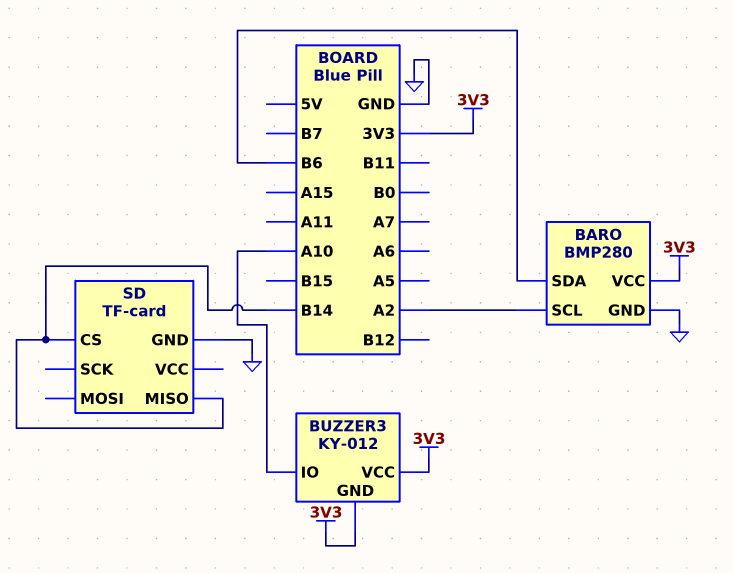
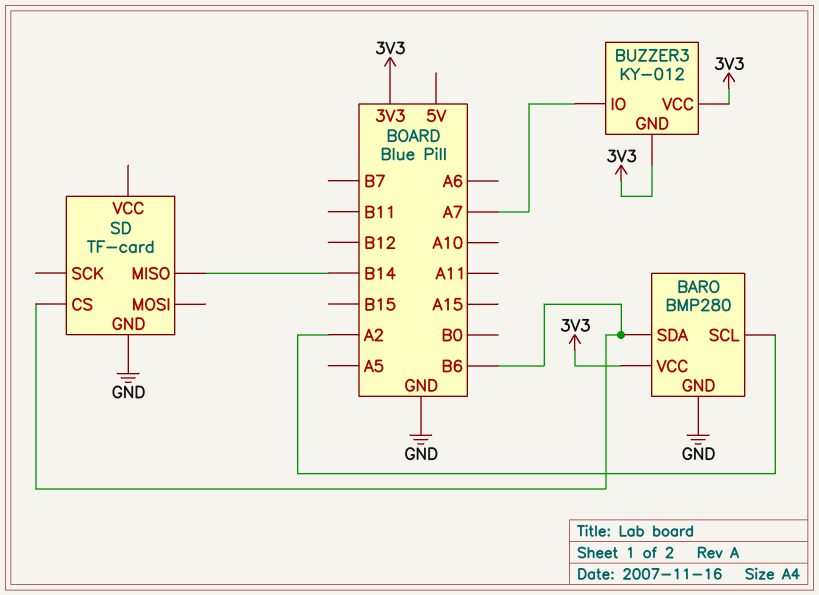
BUZZER3 pin IO: A10 -> A7
SD pin CS: B14 -> B6

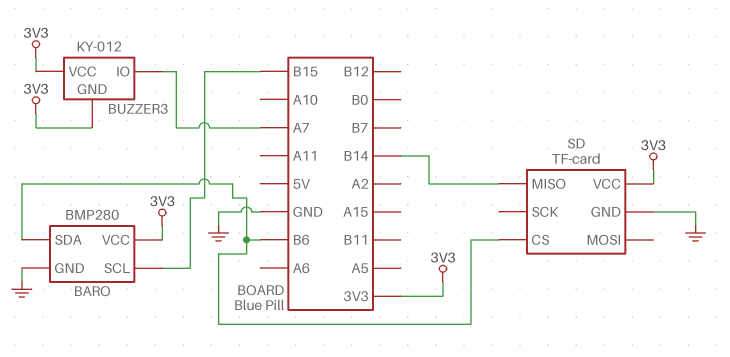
BARO pin SCL: A2 -> B15
SD pin VCC: none -> 3V3

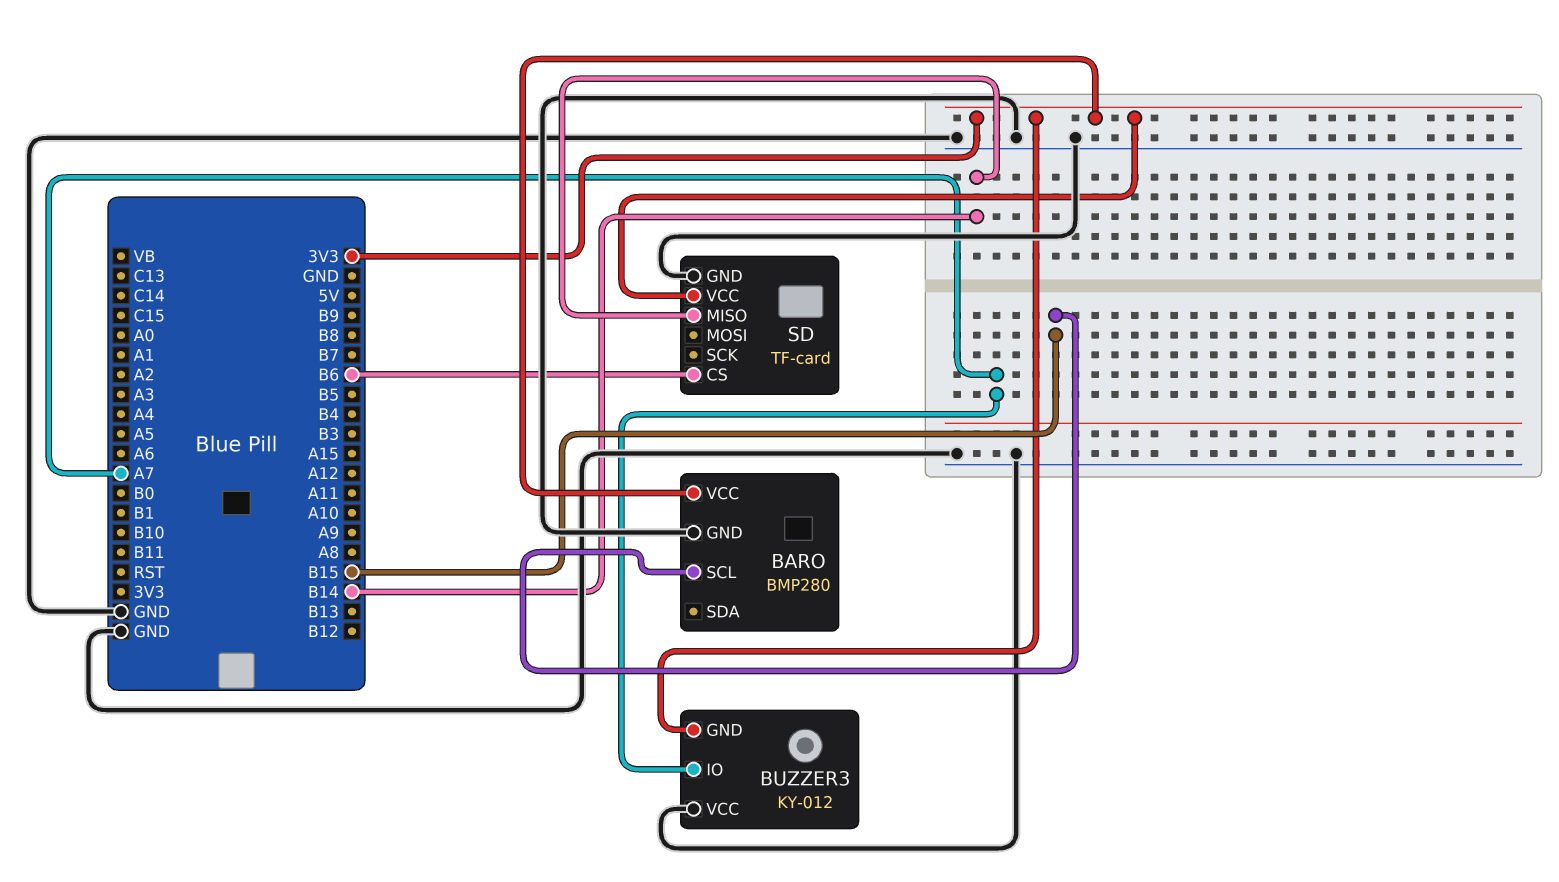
BARO pin SDA: B6 -> none
BUZZER3 pin VCC: 3V3 -> GND

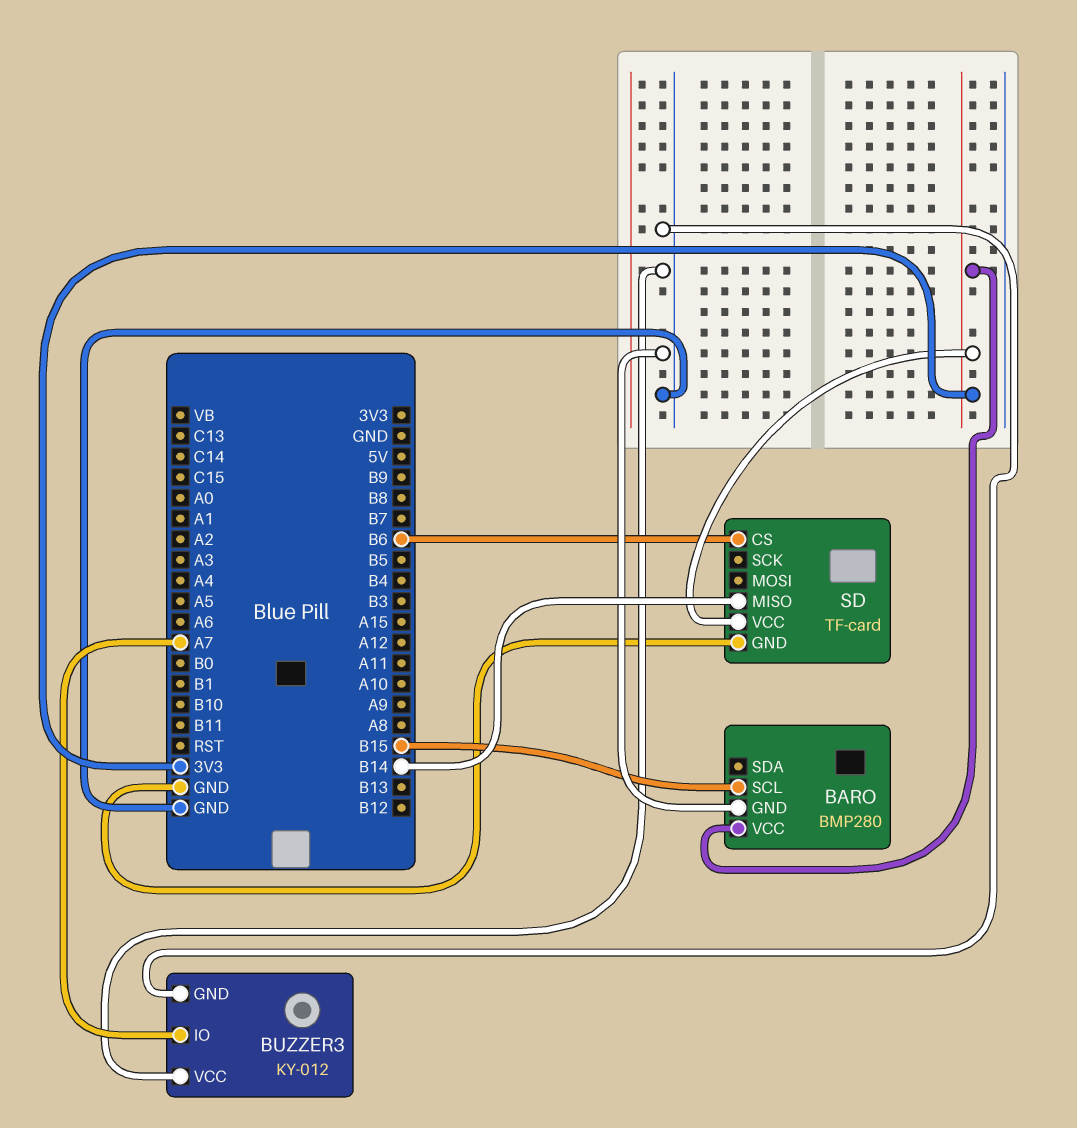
BUZZER3 pin GND: 3V3 -> GND

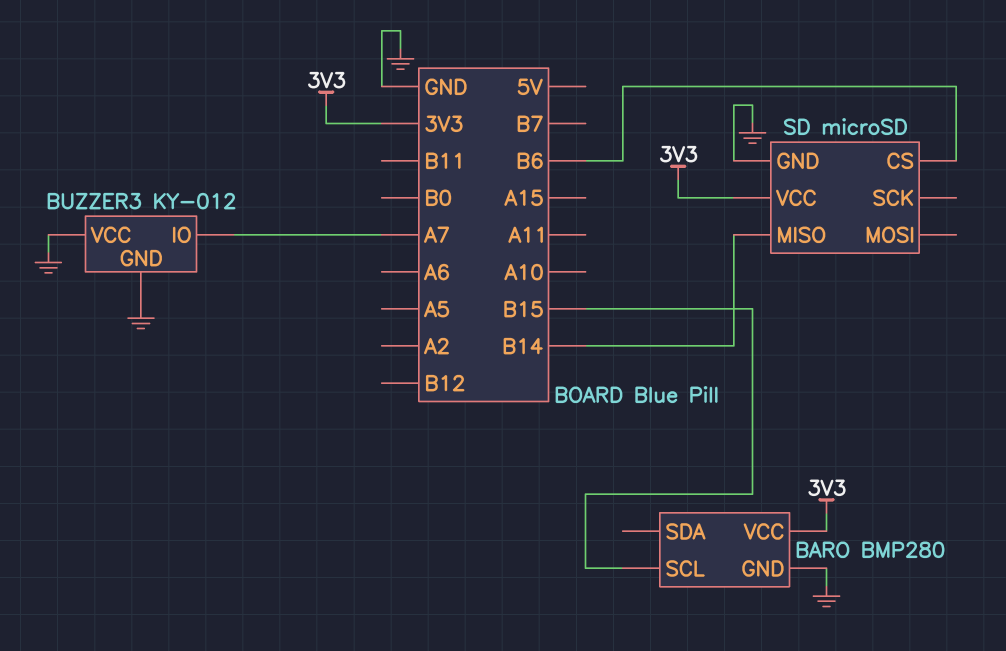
SD: TF-card -> microSD

